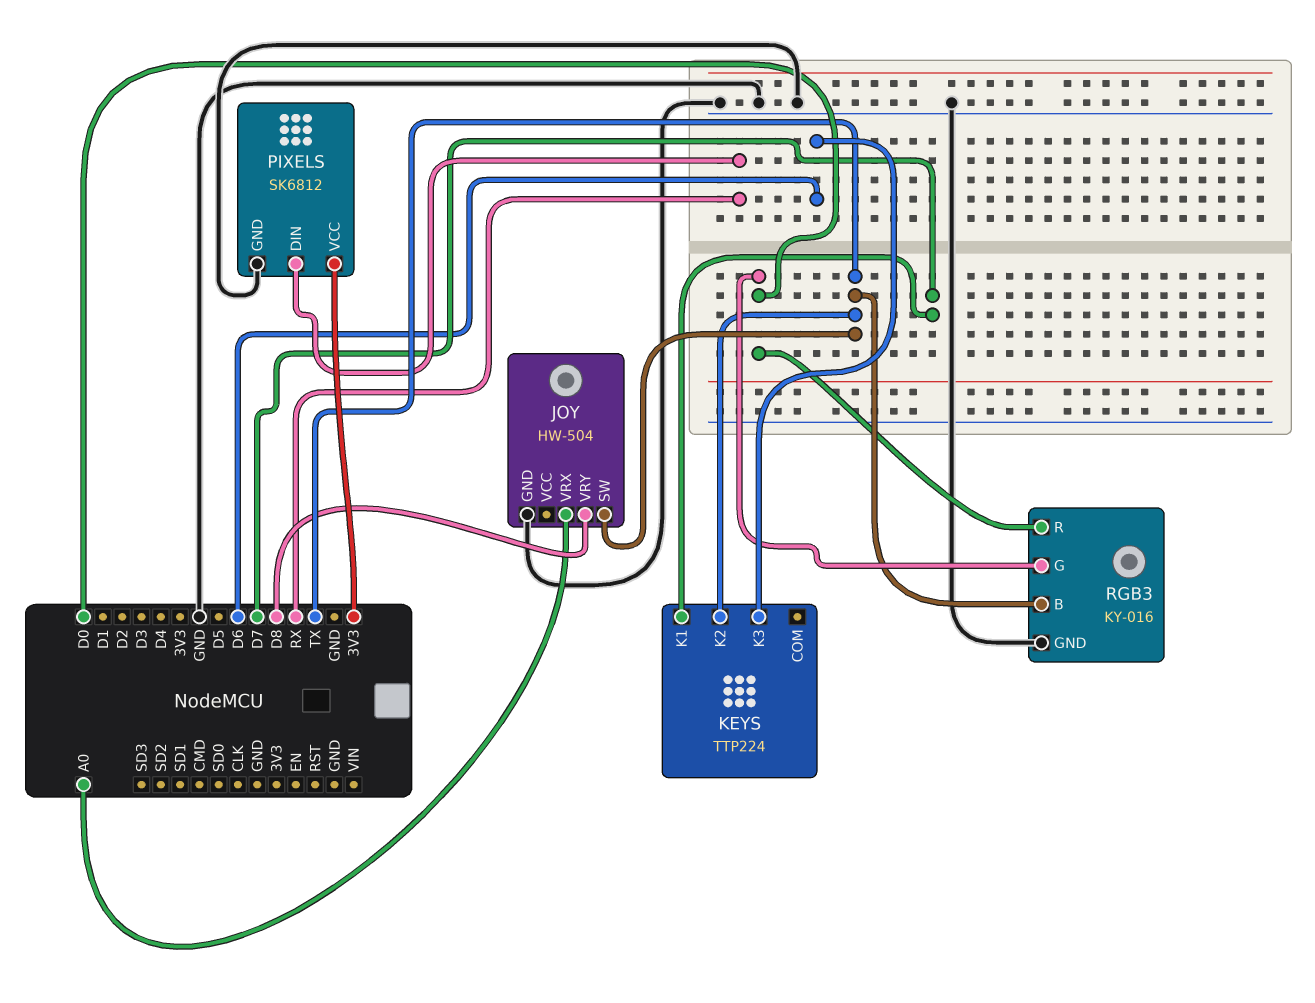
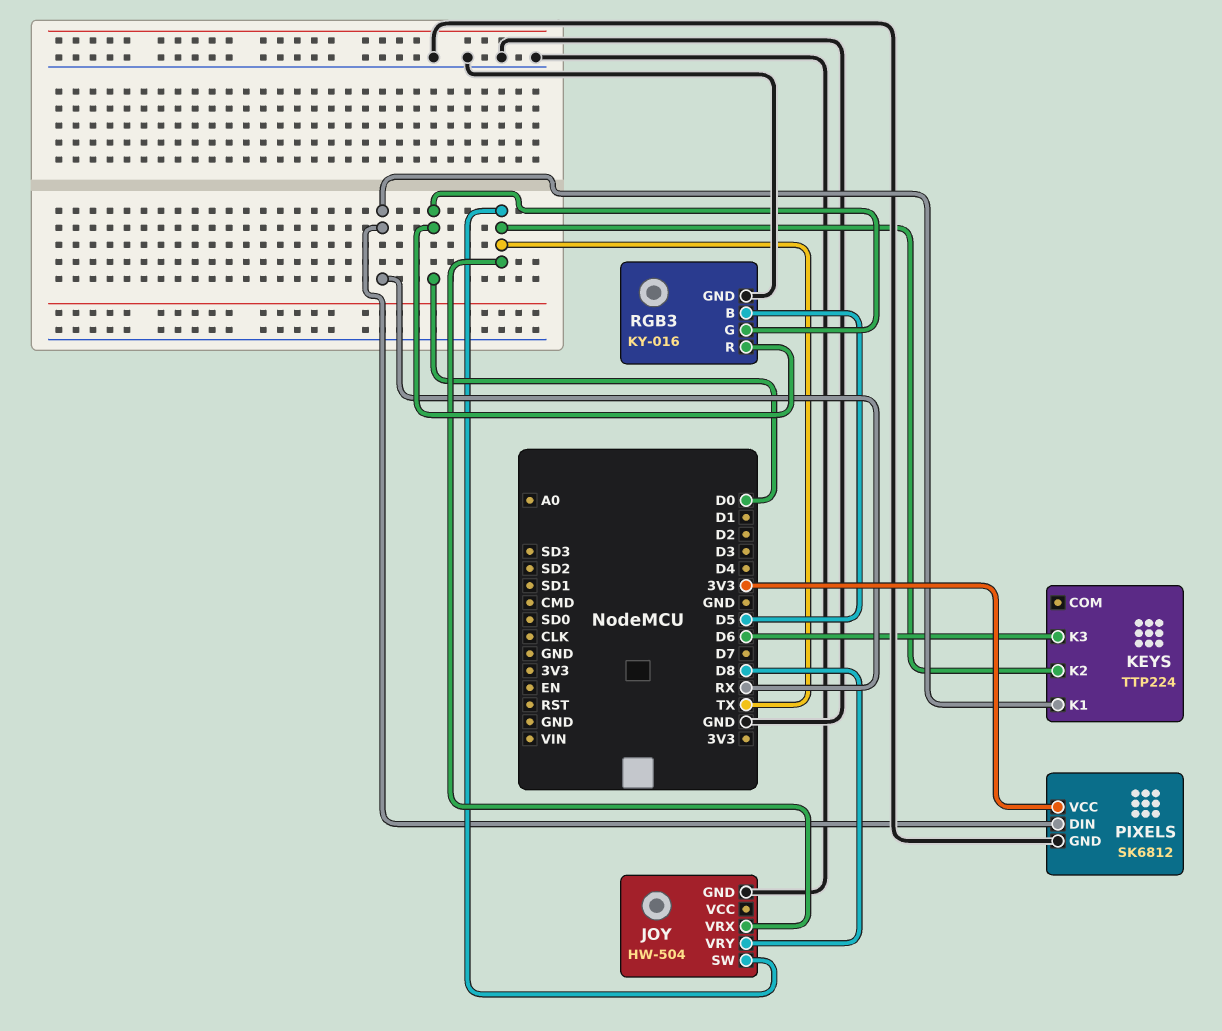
JOY pin VRX: A0 -> TX
KEYS pin K1: D7 -> RX
RGB3 pin B: TX -> D5

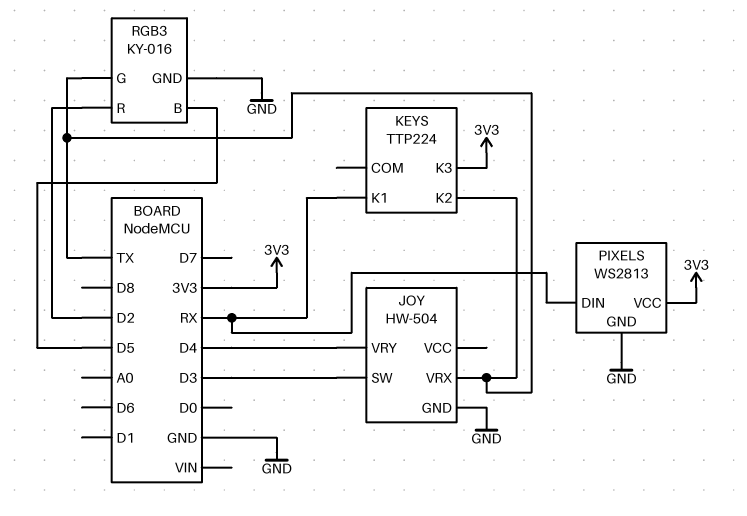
JOY pin SW: TX -> D3
JOY pin VRY: D8 -> D4
KEYS pin K3: D6 -> 3V3
PIXELS: SK6812 -> WS2813
RGB3 pin G: D0 -> TX
RGB3 pin R: D0 -> D2

